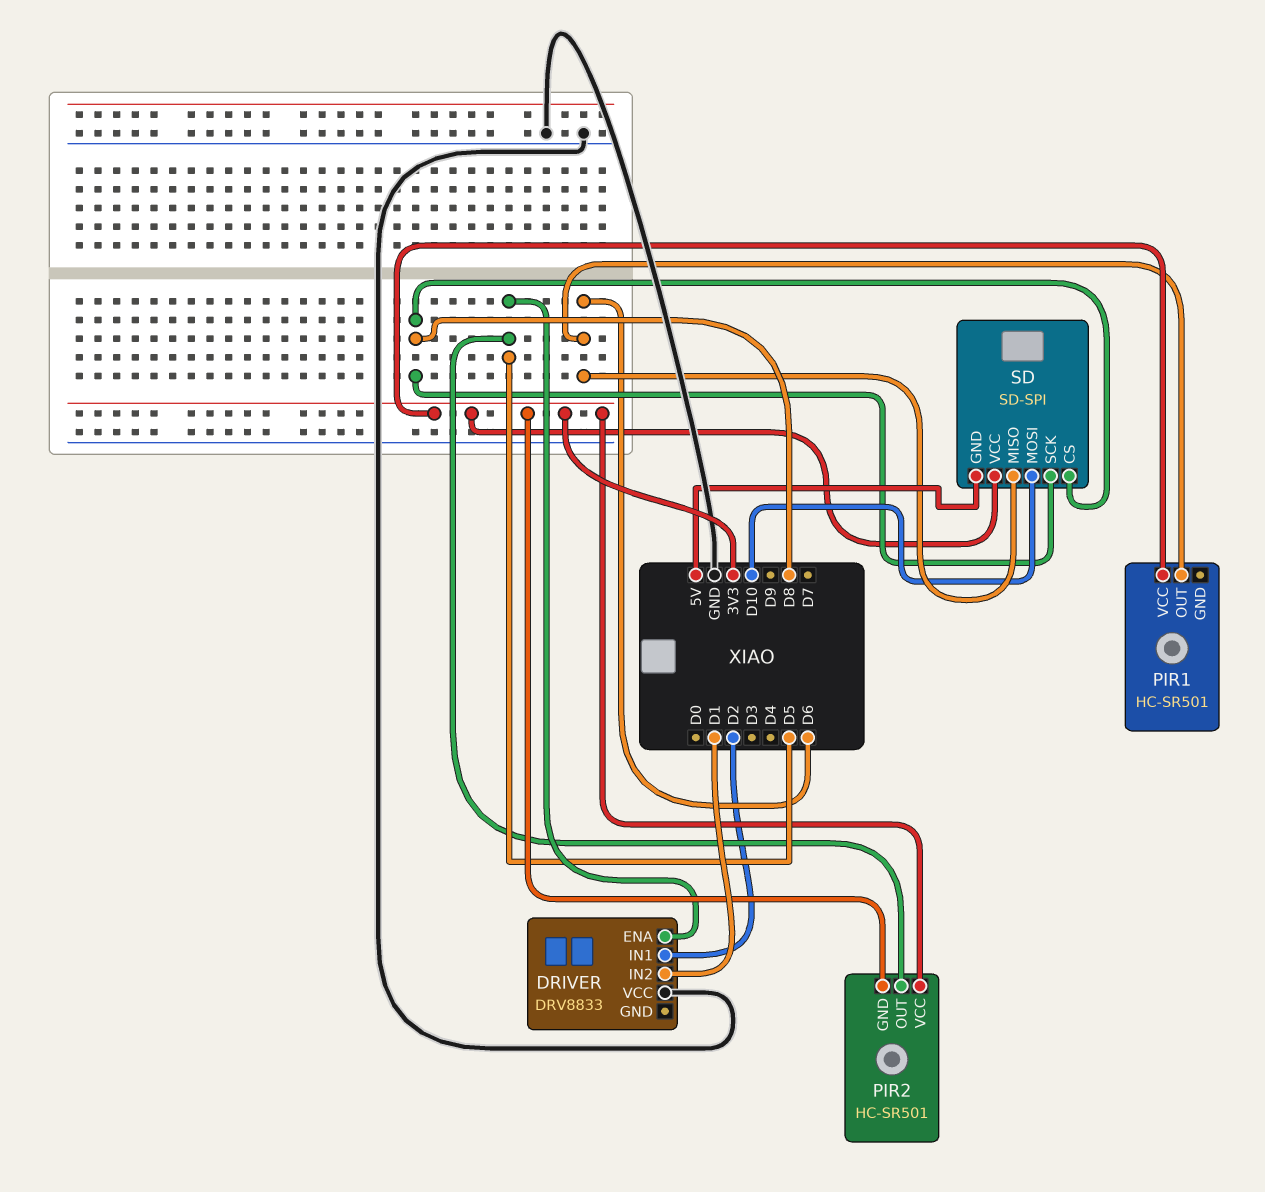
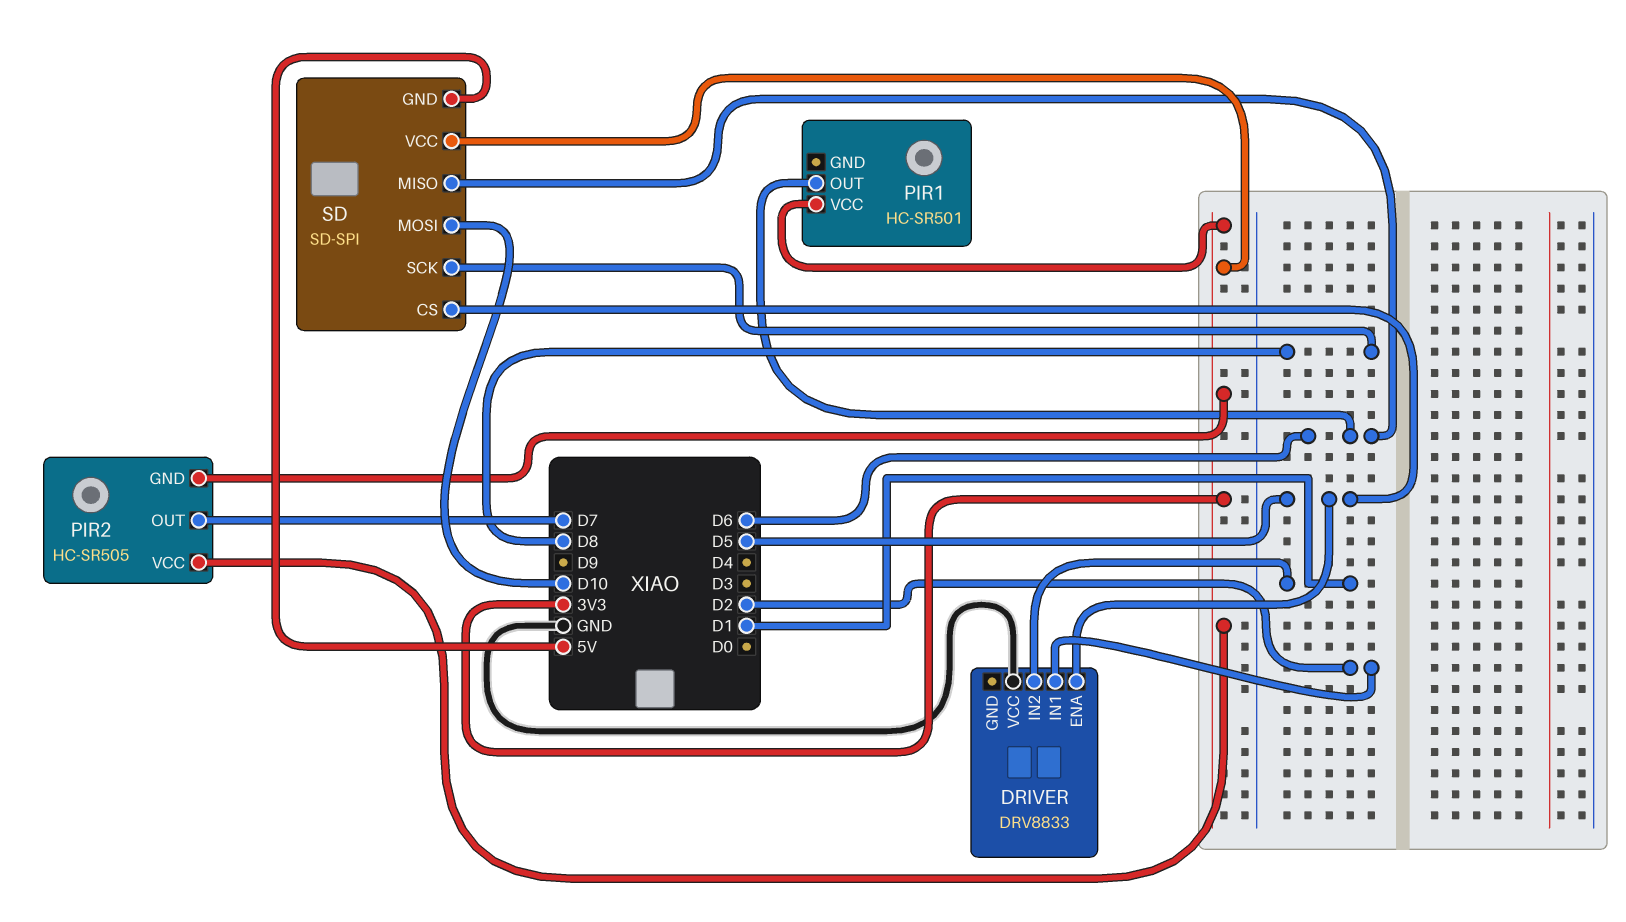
PIR2: HC-SR501 -> HC-SR505
PIR2 pin OUT: D5 -> D7
SD pin CS: D8 -> D5

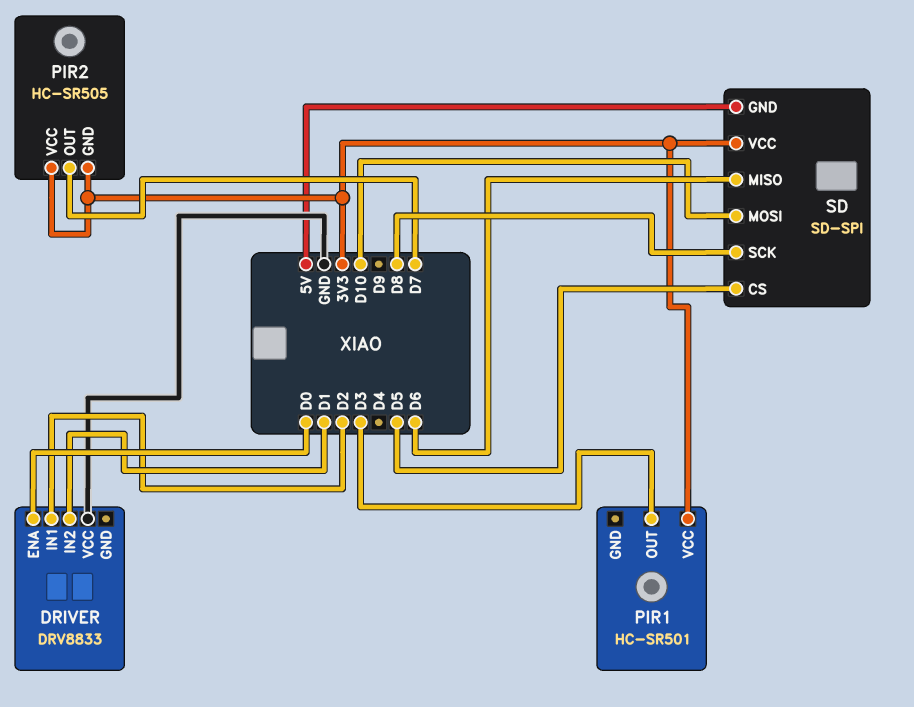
DRIVER pin ENA: D5 -> D0
PIR1 pin OUT: D6 -> D3

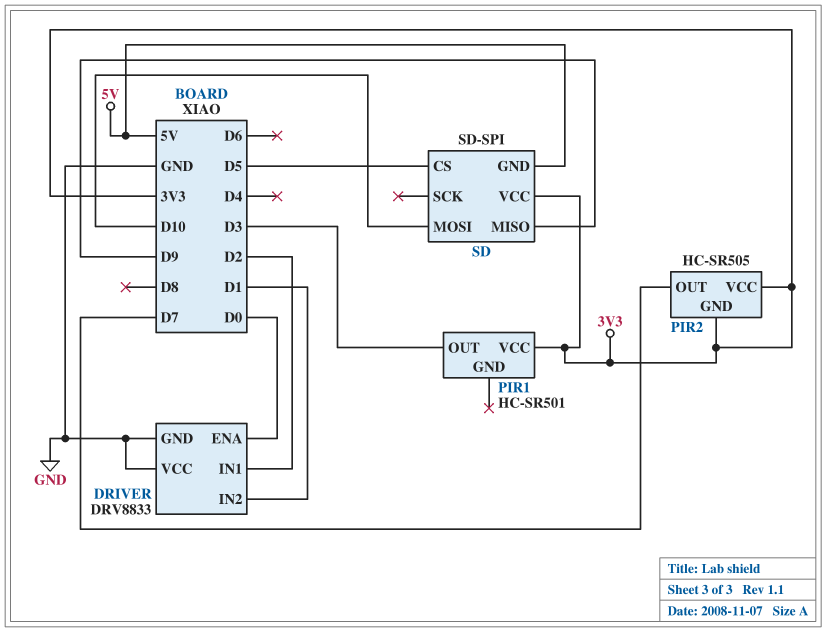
DRIVER pin GND: none -> GND
SD pin MISO: D6 -> D9
SD pin SCK: D8 -> none

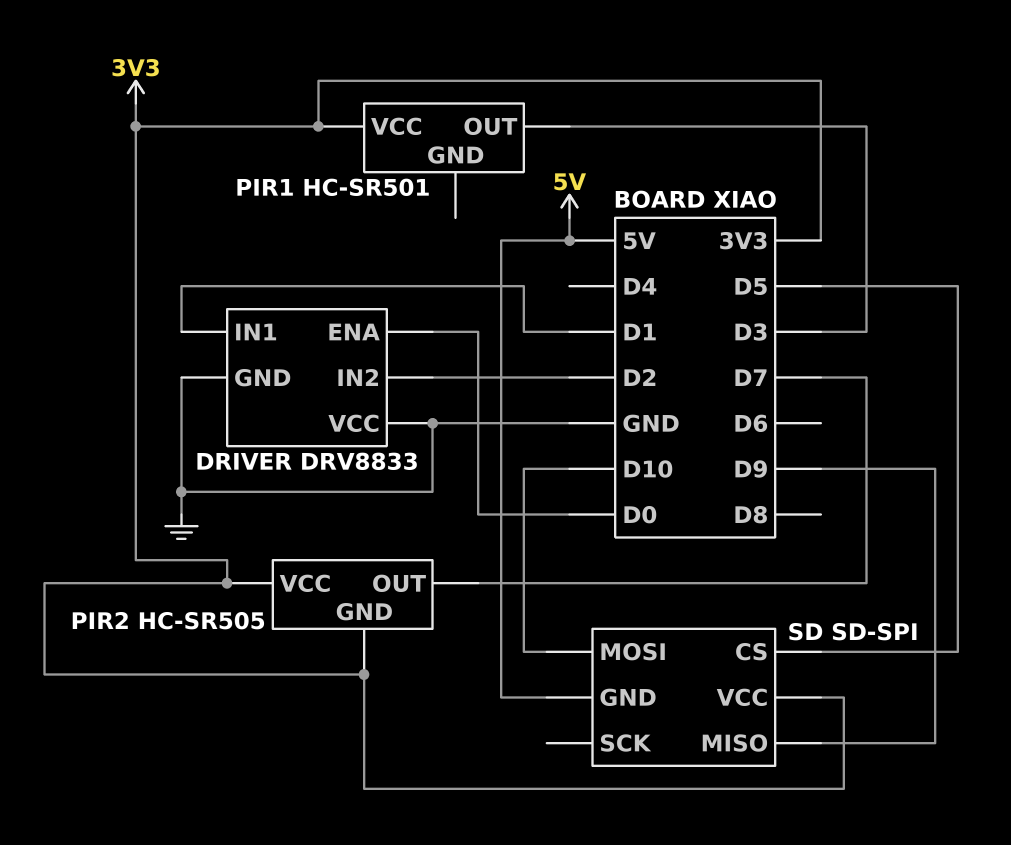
DRIVER pin IN1: D2 -> D1
DRIVER pin IN2: D1 -> D2

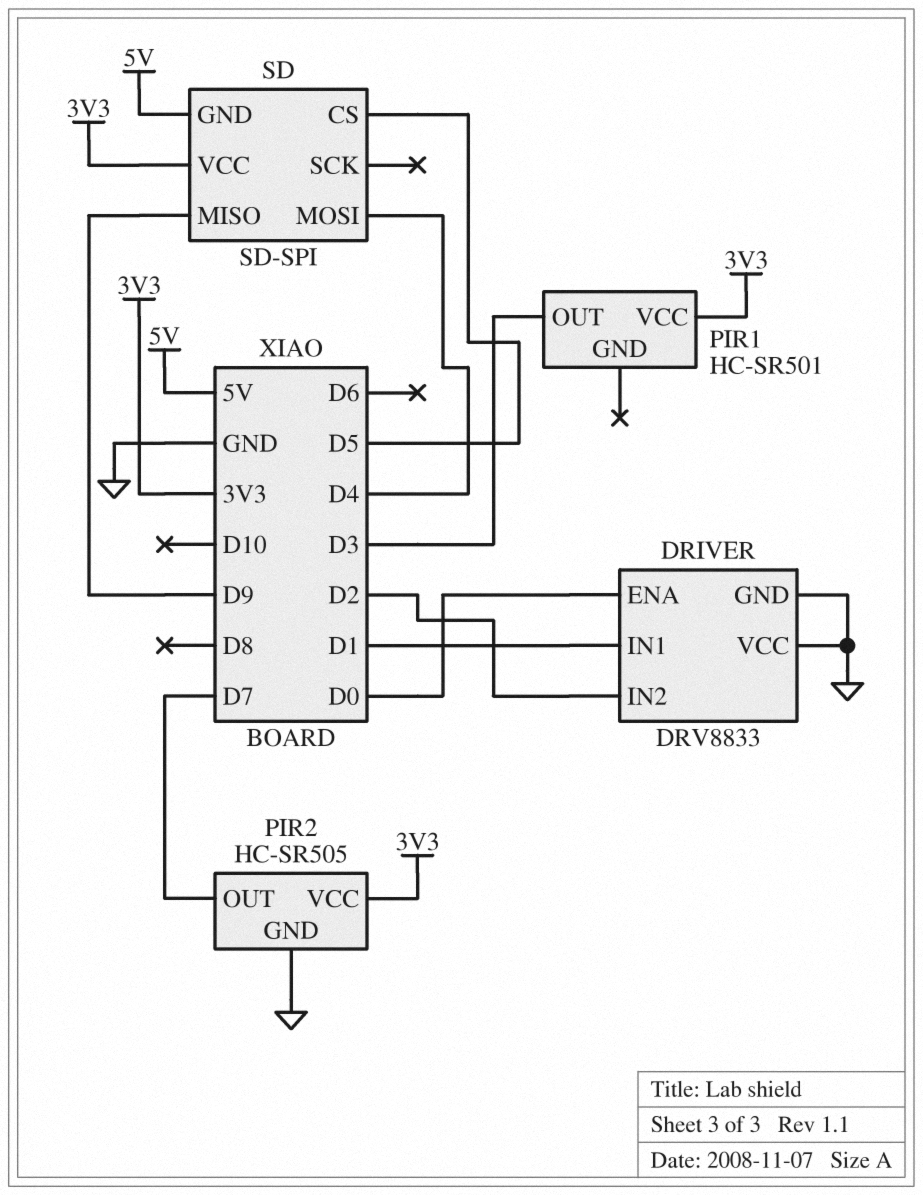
PIR2 pin GND: 3V3 -> GND
SD pin MOSI: D10 -> D4

